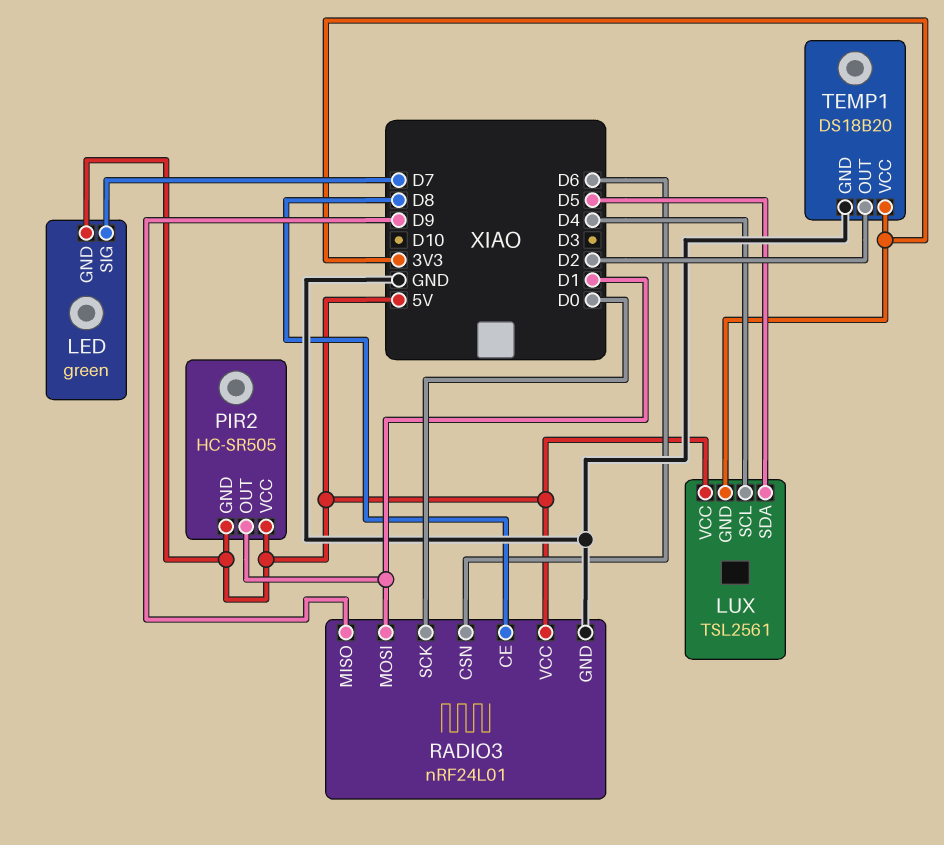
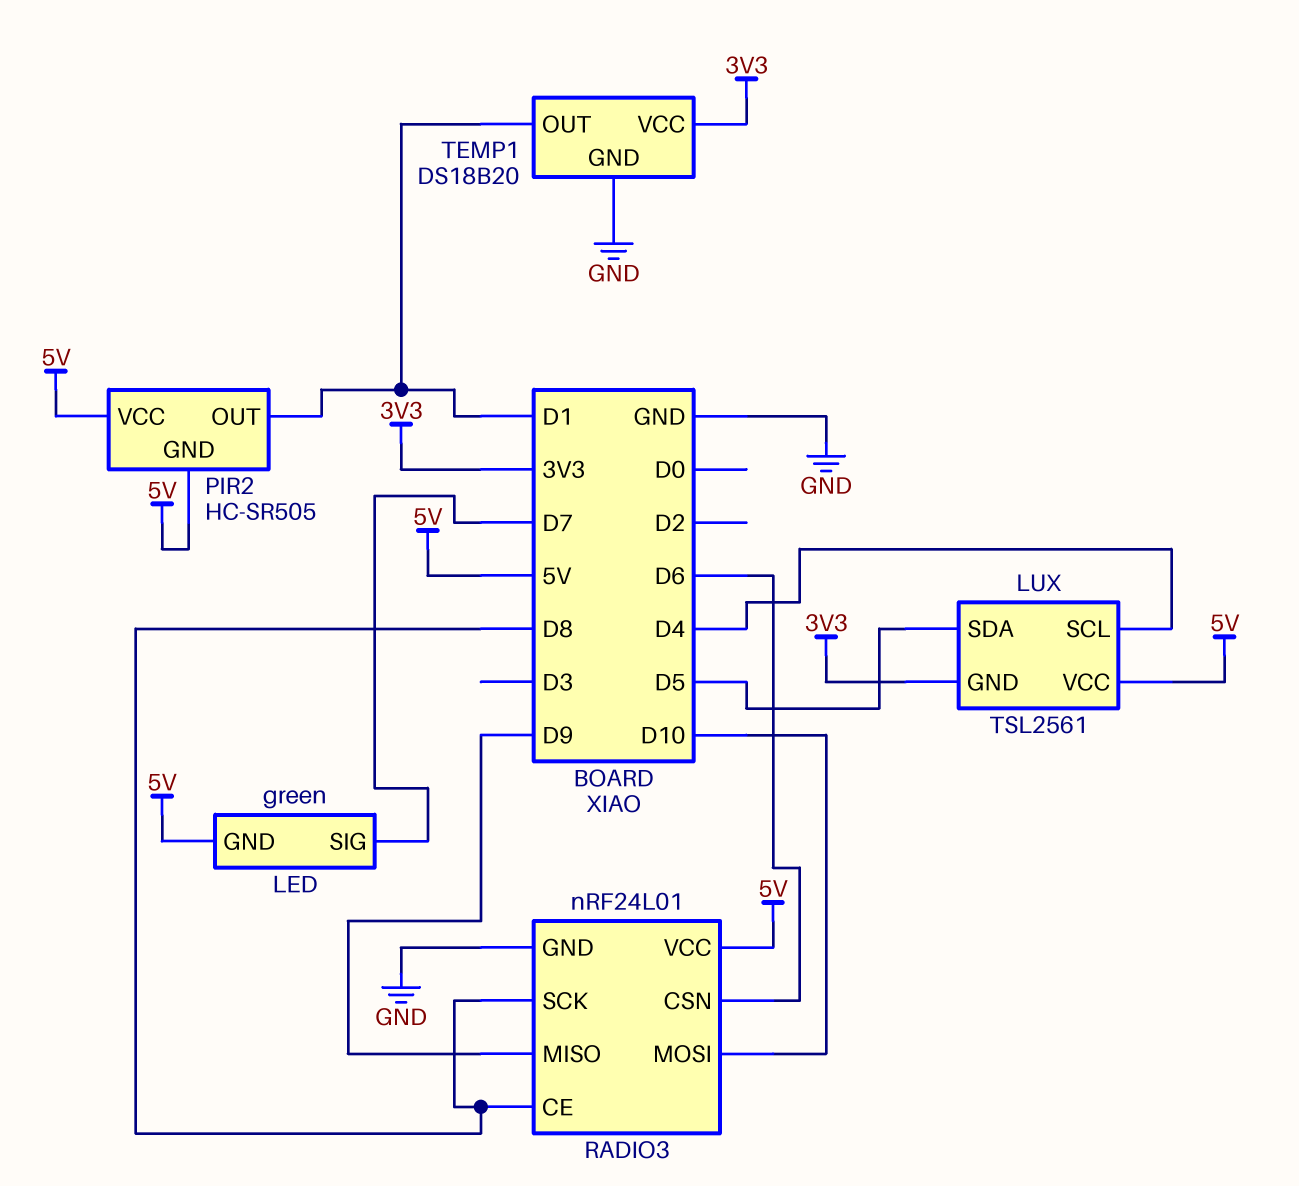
RADIO3 pin MOSI: D1 -> D10
RADIO3 pin SCK: D0 -> D8
TEMP1 pin OUT: D2 -> D1

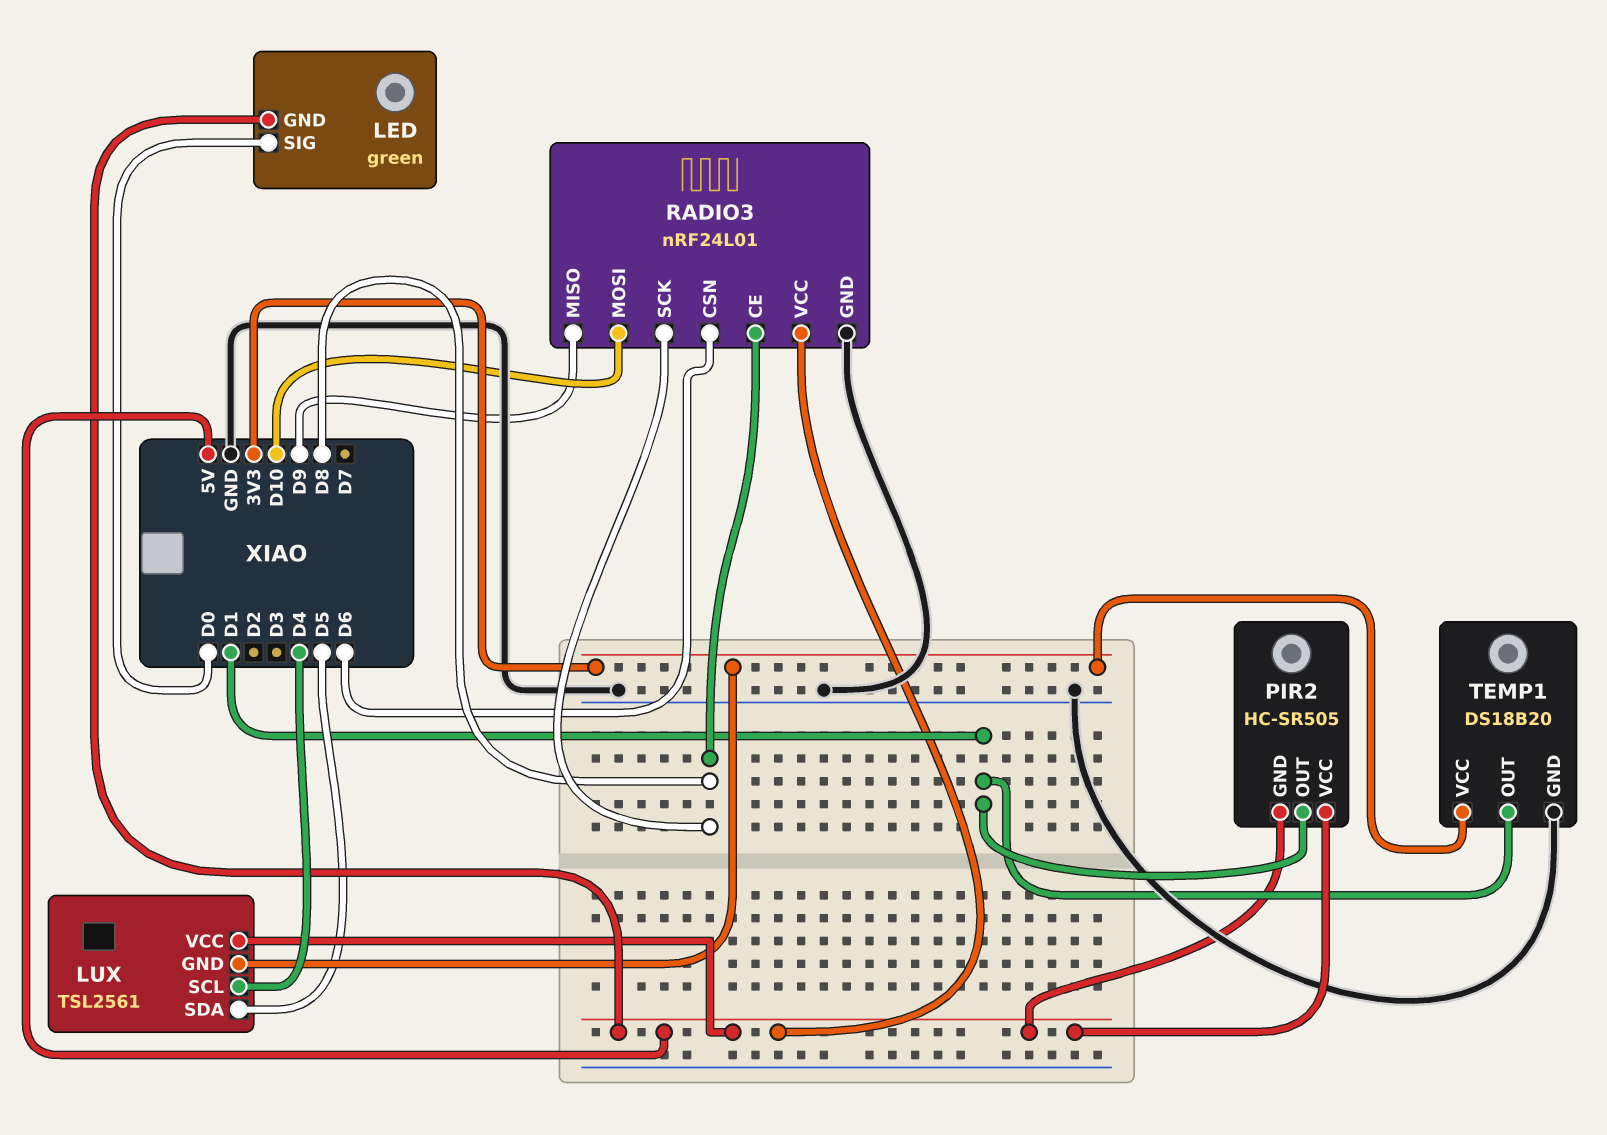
LED pin SIG: D7 -> D0

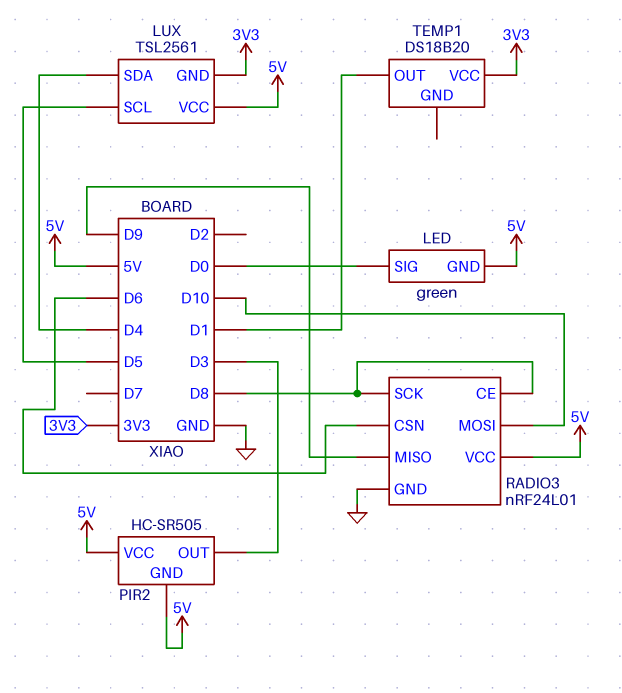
LUX pin SCL: D4 -> D5
LUX pin SDA: D5 -> D4
PIR2 pin OUT: D1 -> D3
TEMP1 pin GND: GND -> none

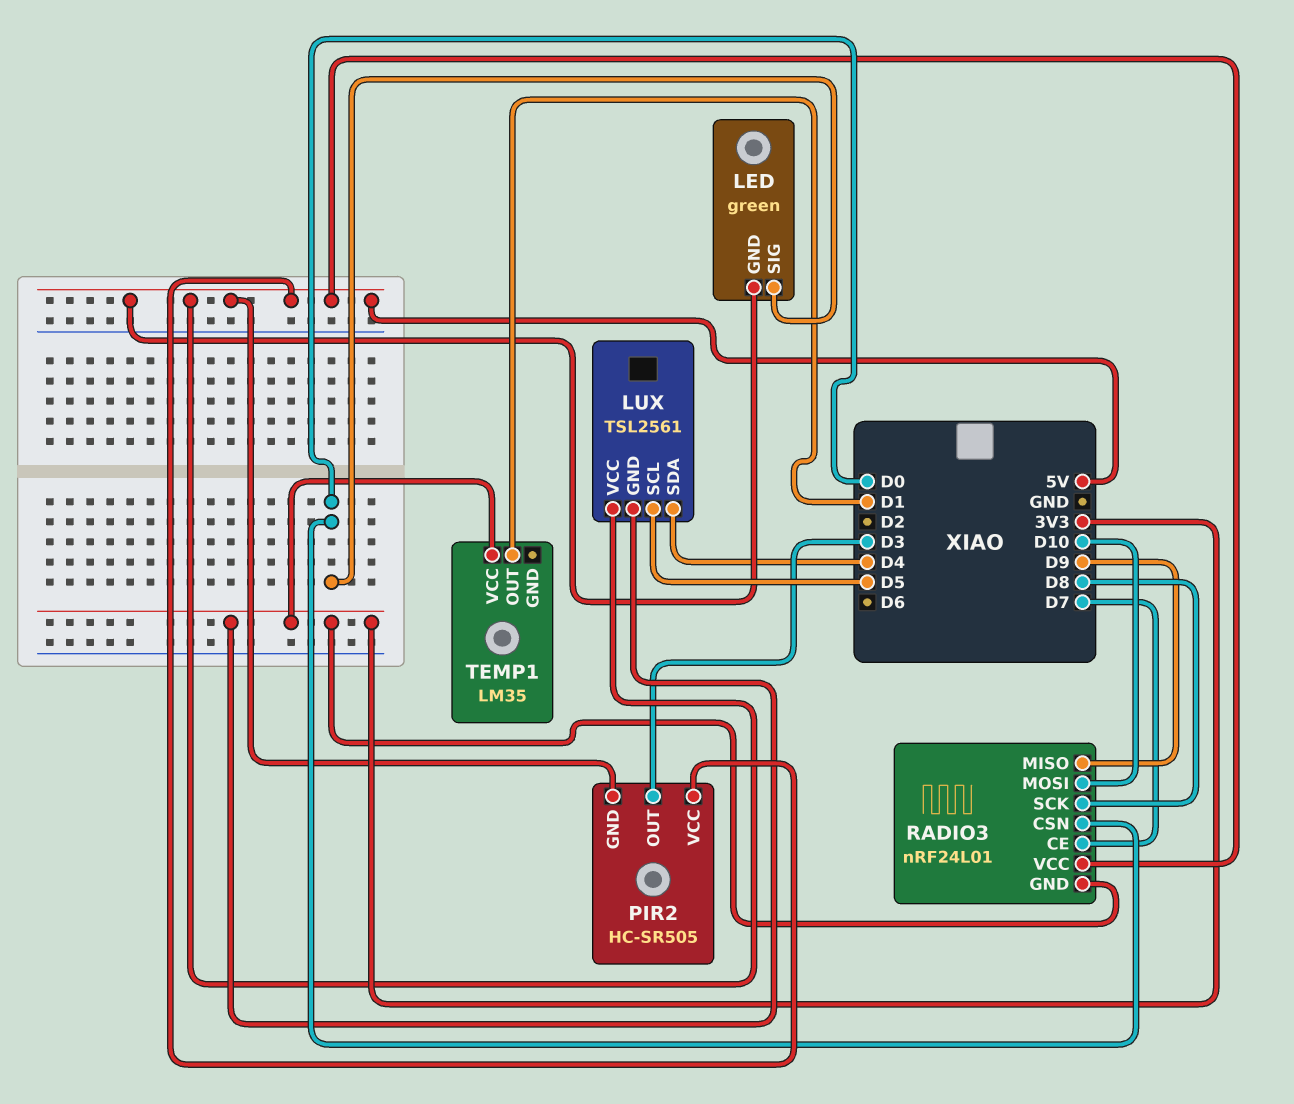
RADIO3 pin CE: D8 -> D7
RADIO3 pin CSN: D6 -> D0
RADIO3 pin GND: GND -> 3V3
TEMP1: DS18B20 -> LM35

